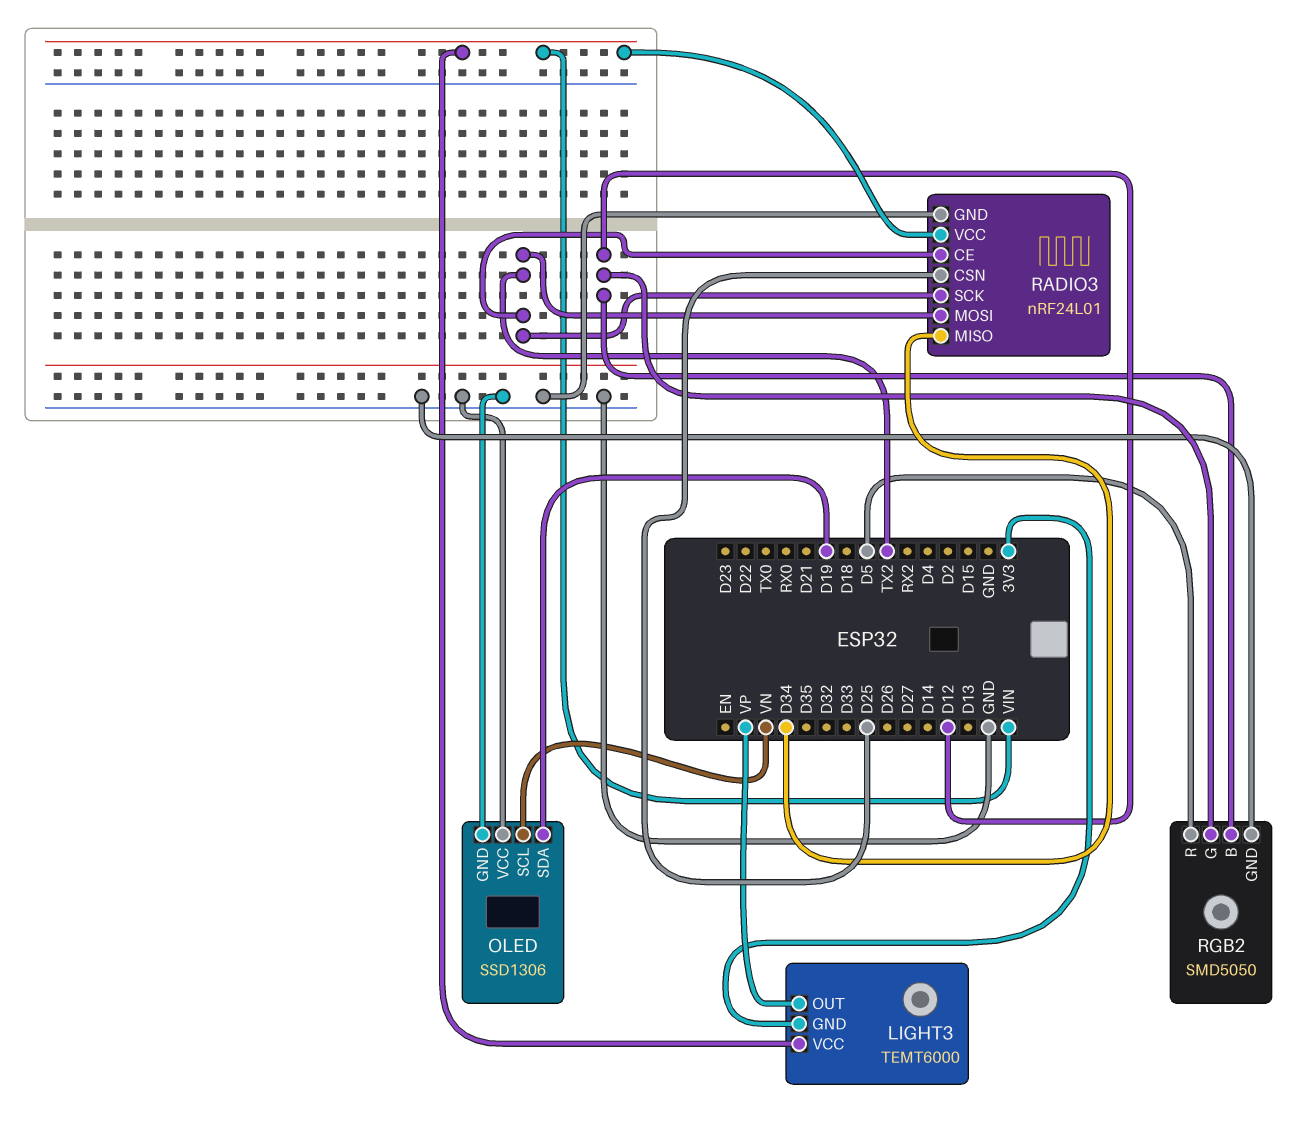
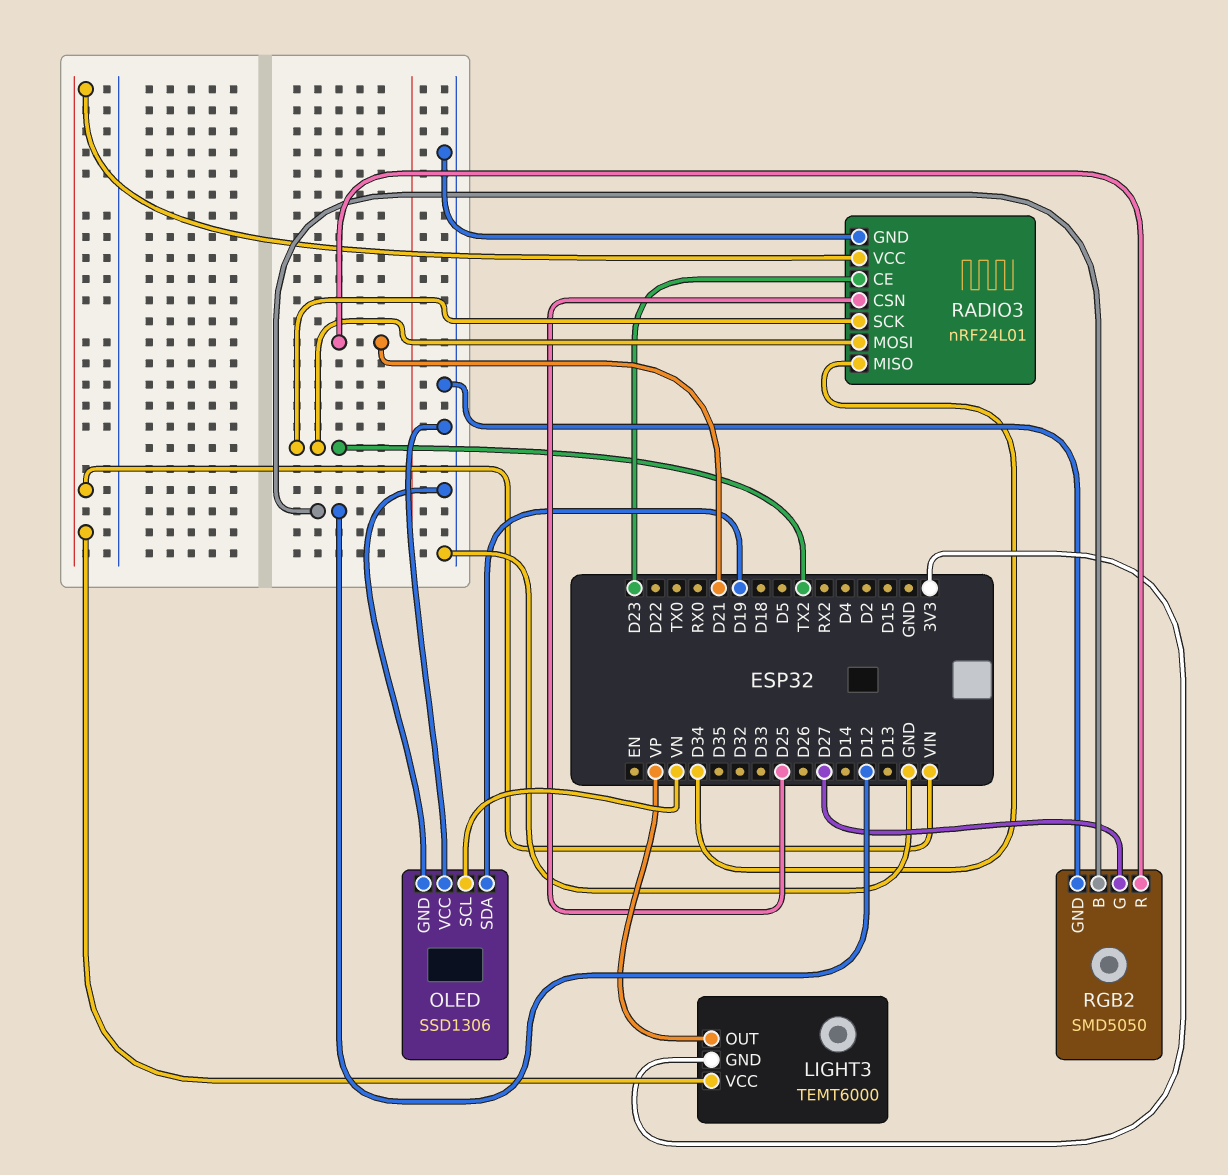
RADIO3 pin CE: TX2 -> D23
RGB2 pin G: D12 -> D27
RGB2 pin R: D5 -> D21

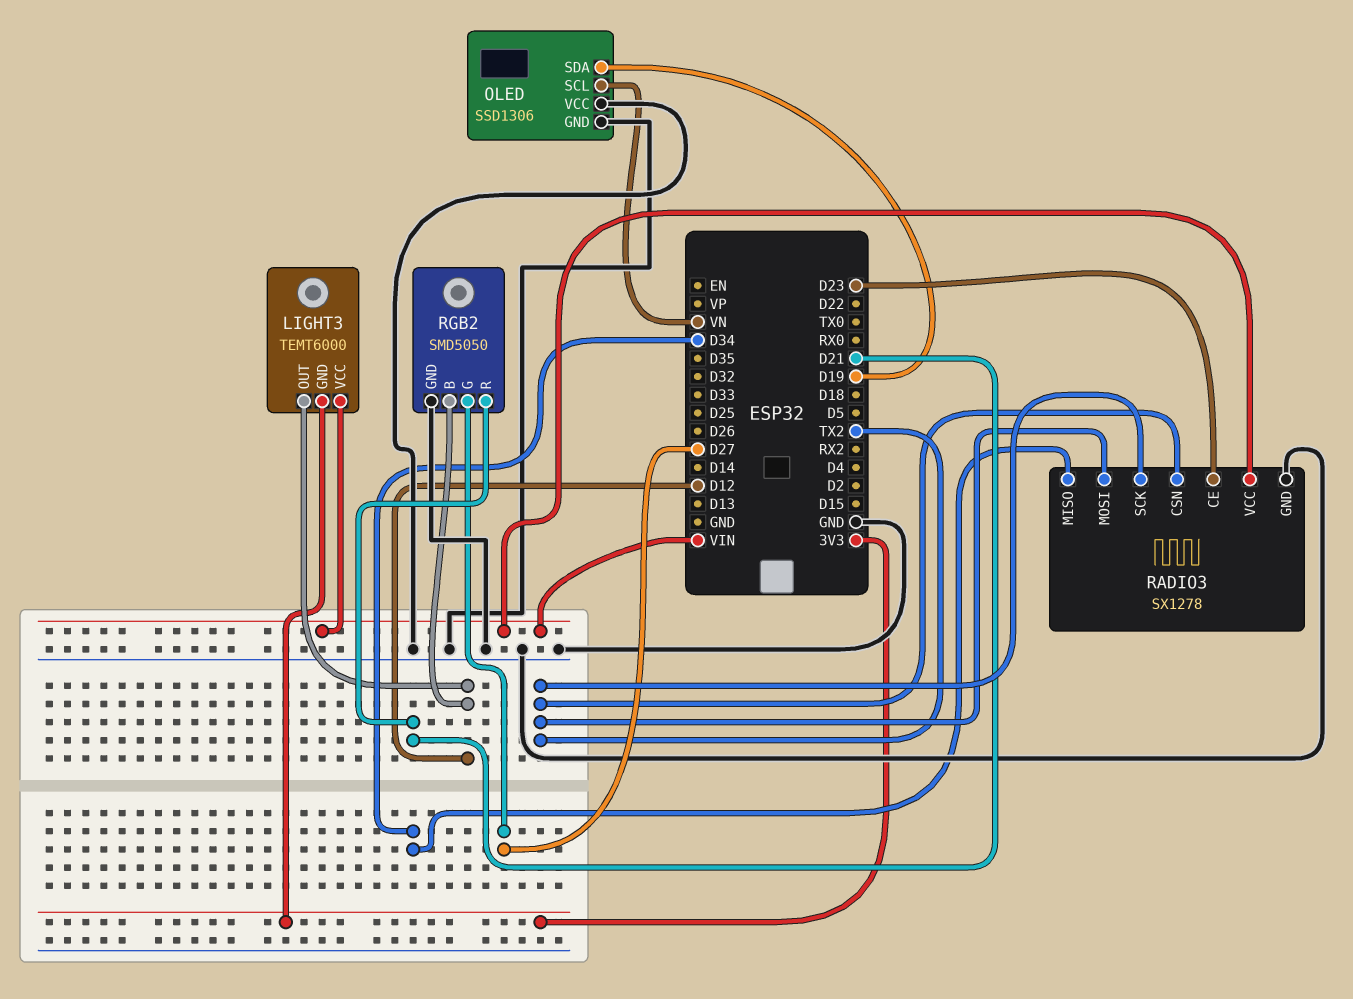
LIGHT3 pin OUT: VP -> D12
RADIO3: nRF24L01 -> SX1278
RADIO3 pin CSN: D25 -> TX2

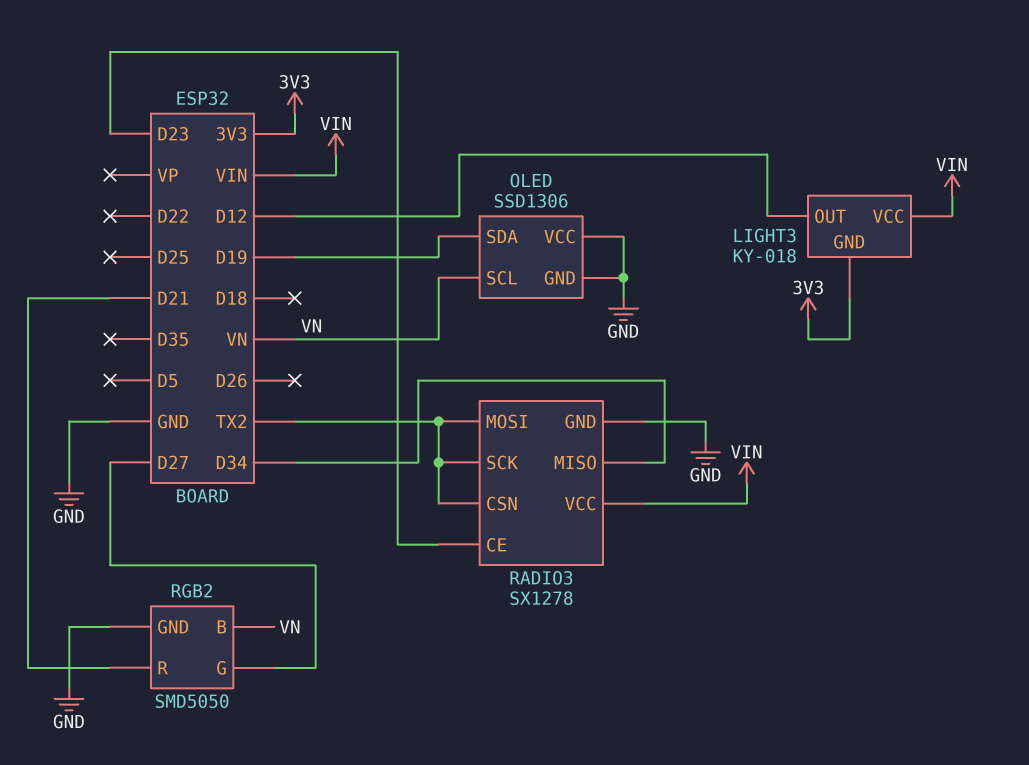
LIGHT3: TEMT6000 -> KY-018
RGB2 pin B: D12 -> VN

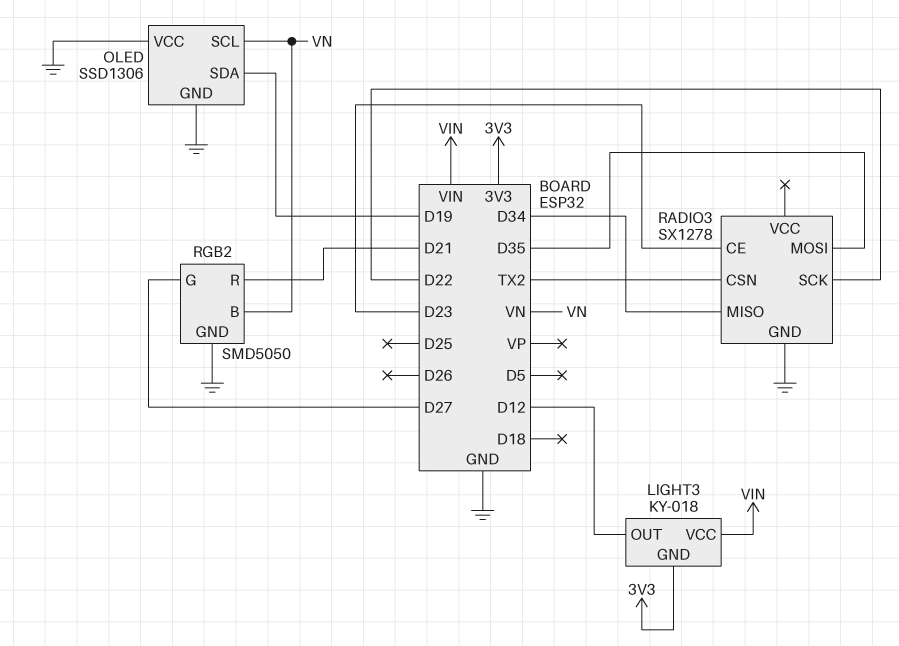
RADIO3 pin MOSI: TX2 -> D35
RADIO3 pin SCK: TX2 -> D22
RADIO3 pin VCC: VIN -> none

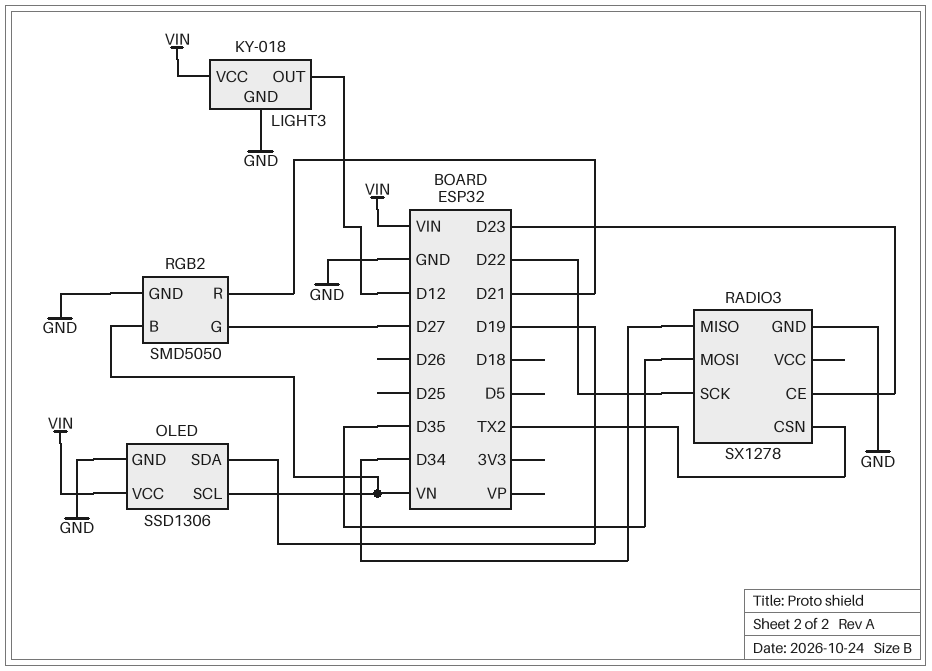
LIGHT3 pin GND: 3V3 -> GND
OLED pin VCC: GND -> VIN

